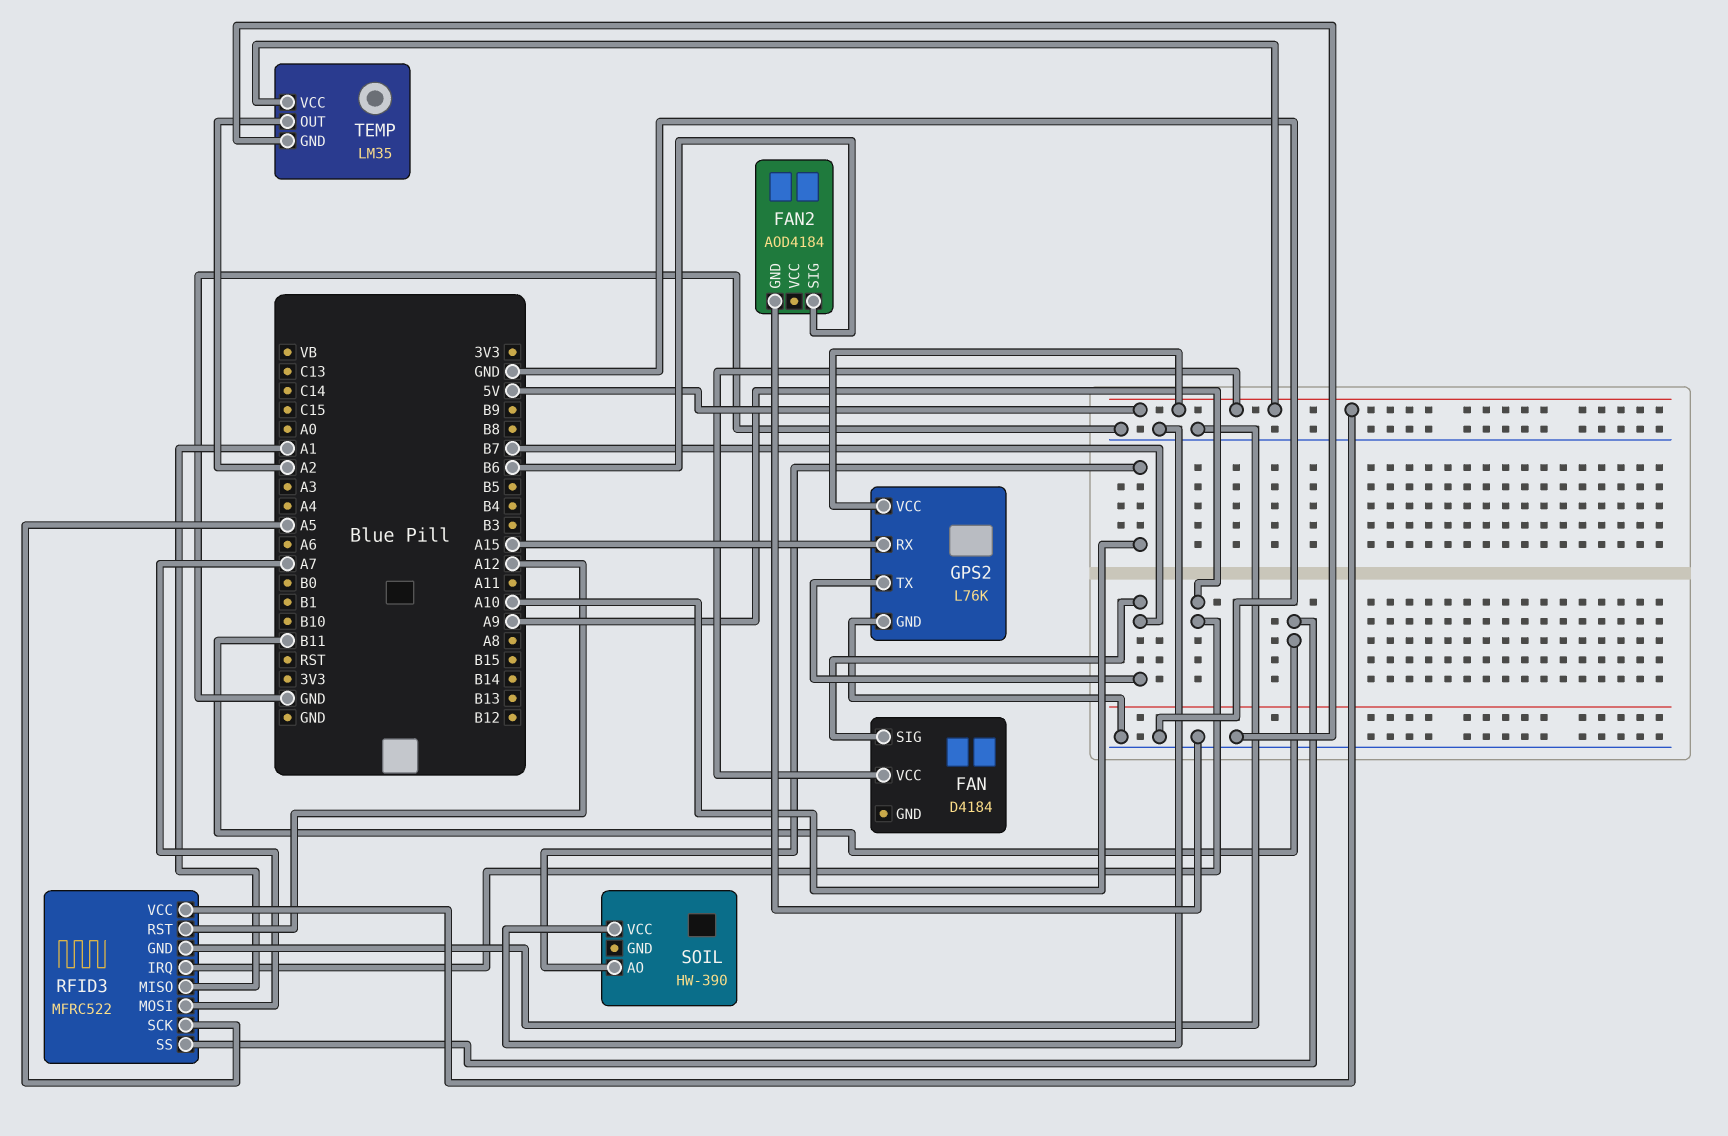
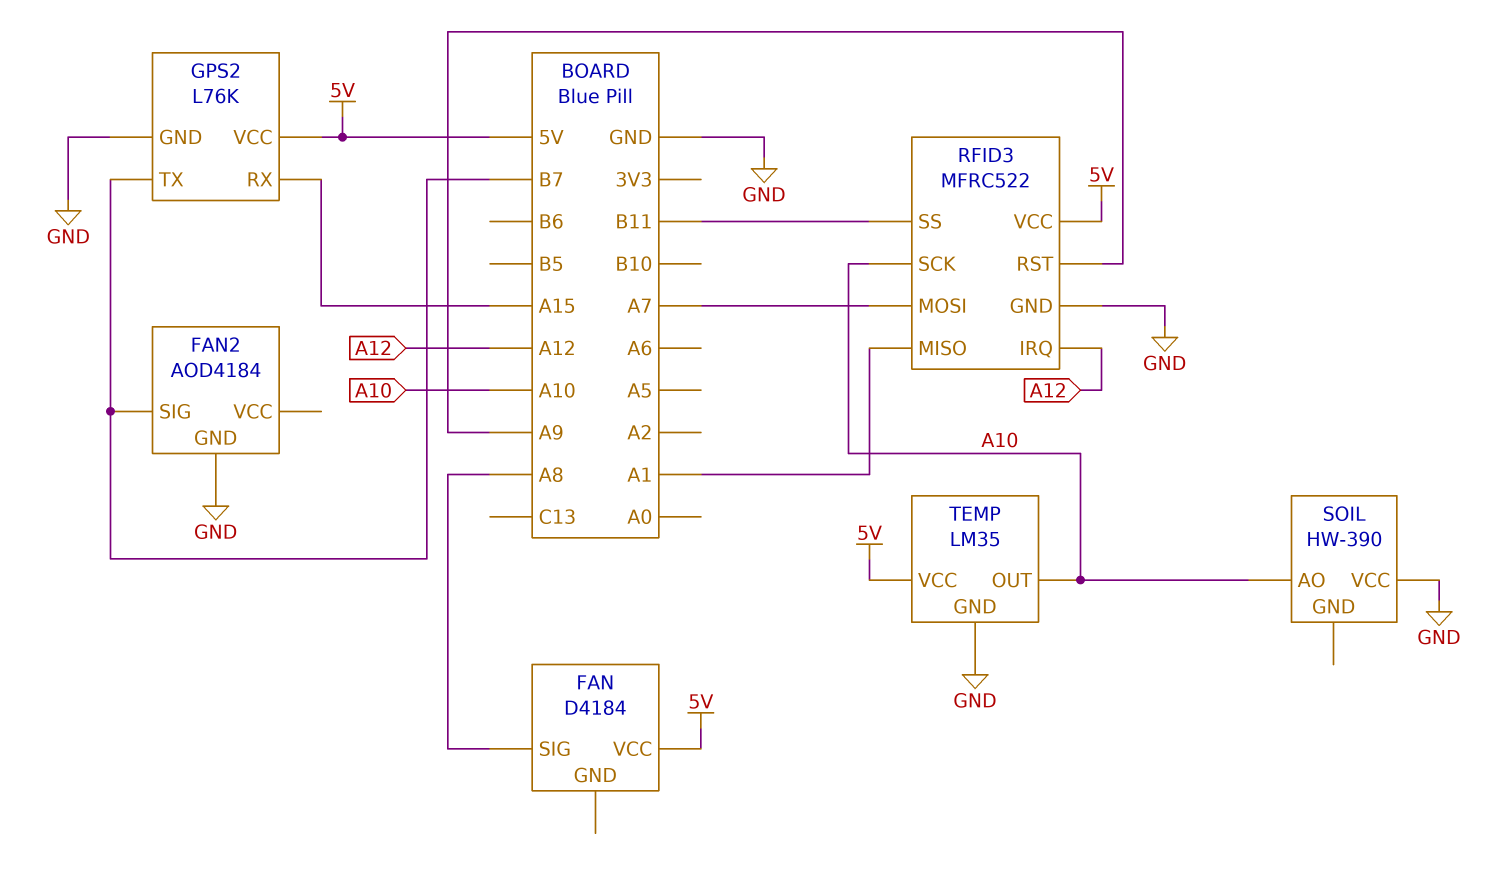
FAN pin SIG: B7 -> A8
FAN2 pin SIG: B6 -> B7
RFID3 pin IRQ: A9 -> A12
RFID3 pin RST: A12 -> A9
RFID3 pin SCK: A5 -> A10
TEMP pin OUT: A2 -> A10

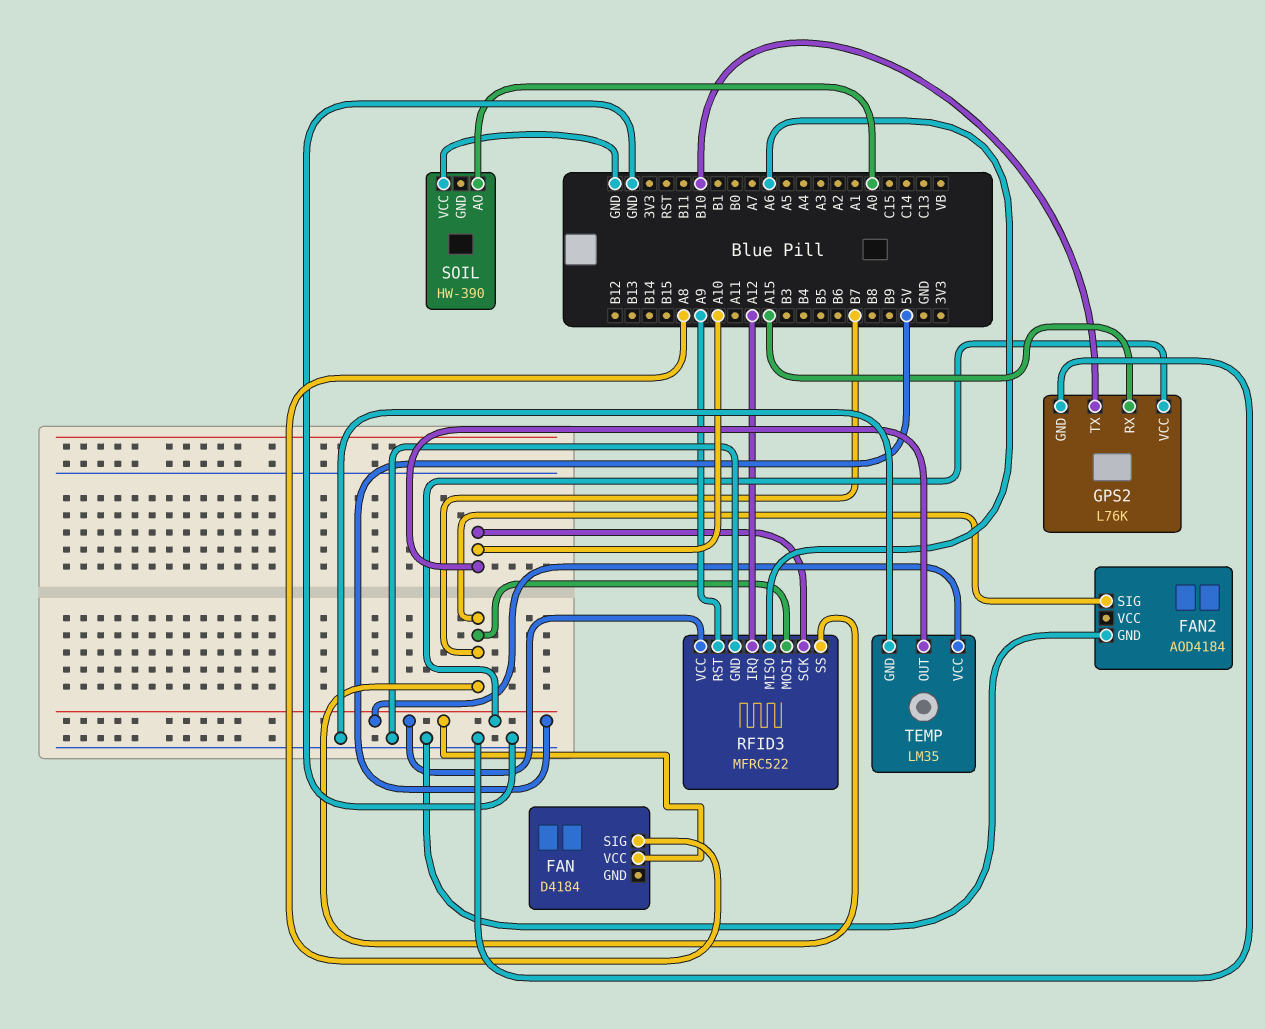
GPS2 pin TX: B7 -> B10
RFID3 pin MISO: A1 -> A6
RFID3 pin MOSI: A7 -> B7
RFID3 pin SS: B11 -> B7
SOIL pin AO: A10 -> A0

